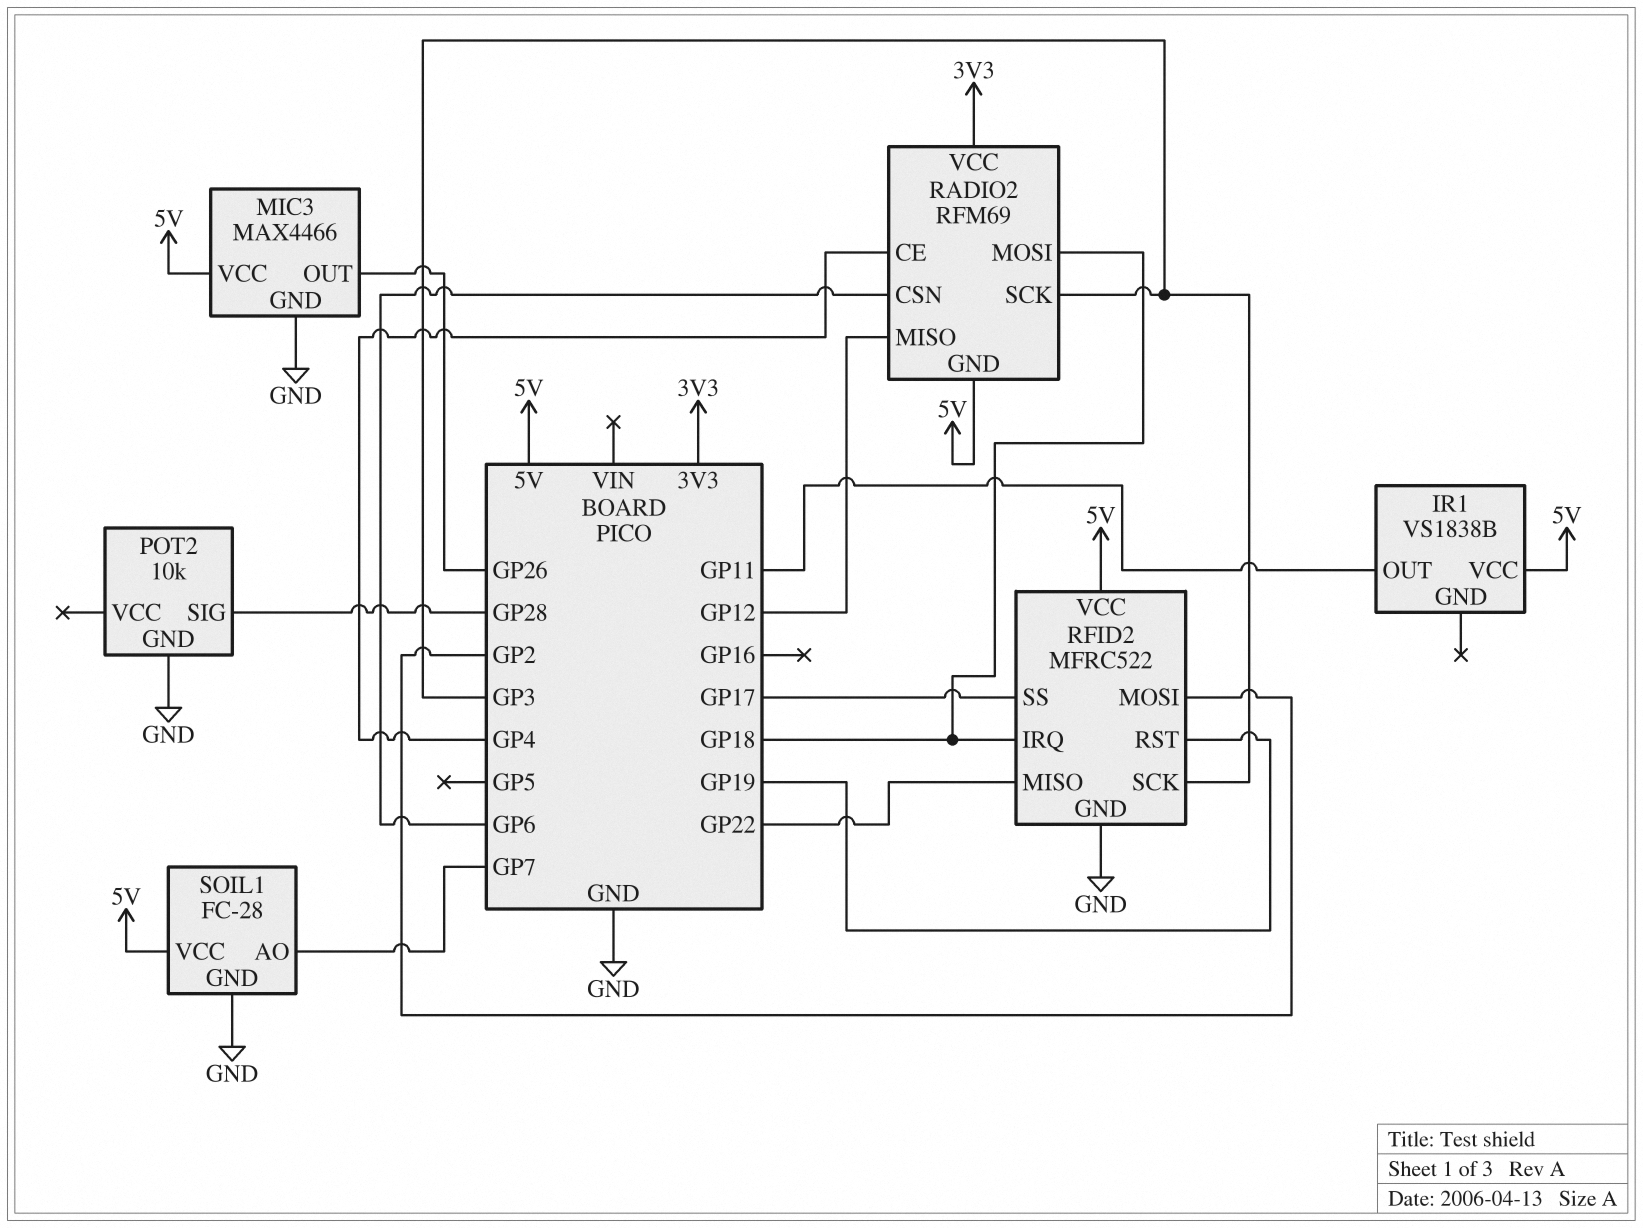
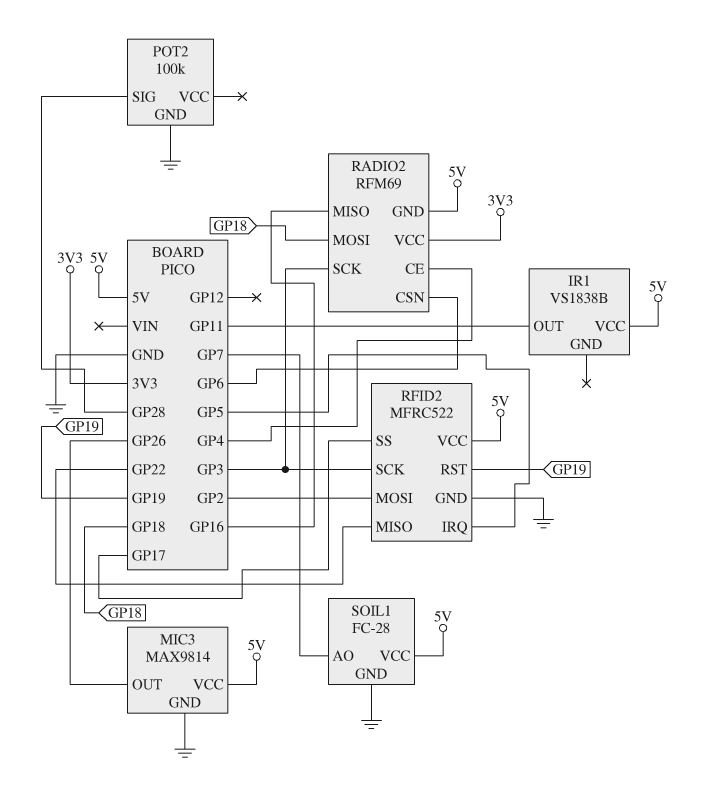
MIC3: MAX4466 -> MAX9814
POT2: 10k -> 100k
RADIO2 pin MISO: GP12 -> GP16
RFID2 pin IRQ: GP18 -> GP5

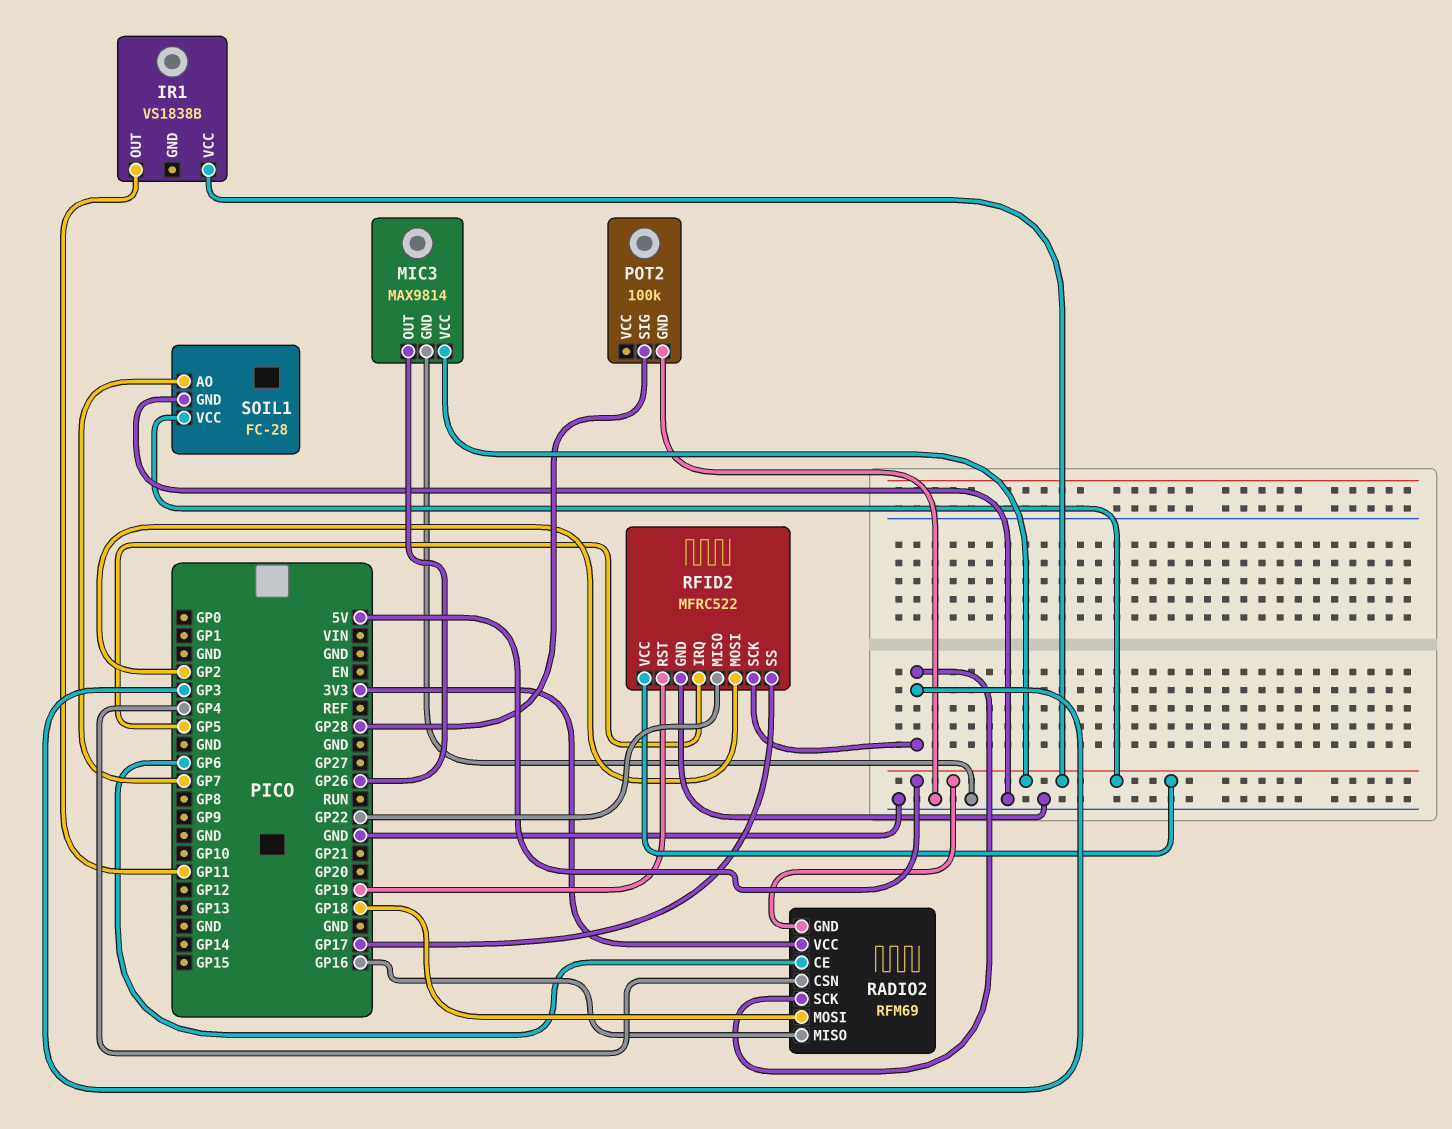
RADIO2 pin CE: GP4 -> GP6
RADIO2 pin CSN: GP6 -> GP4

